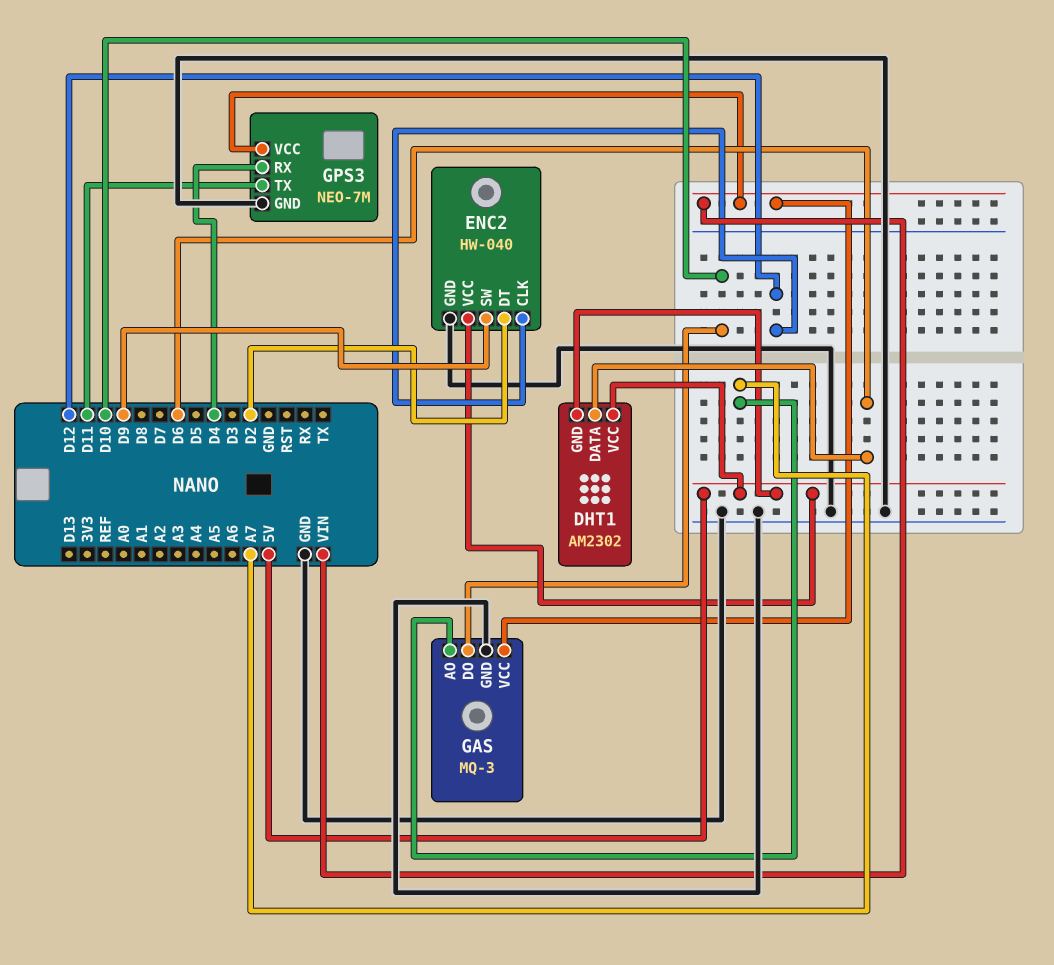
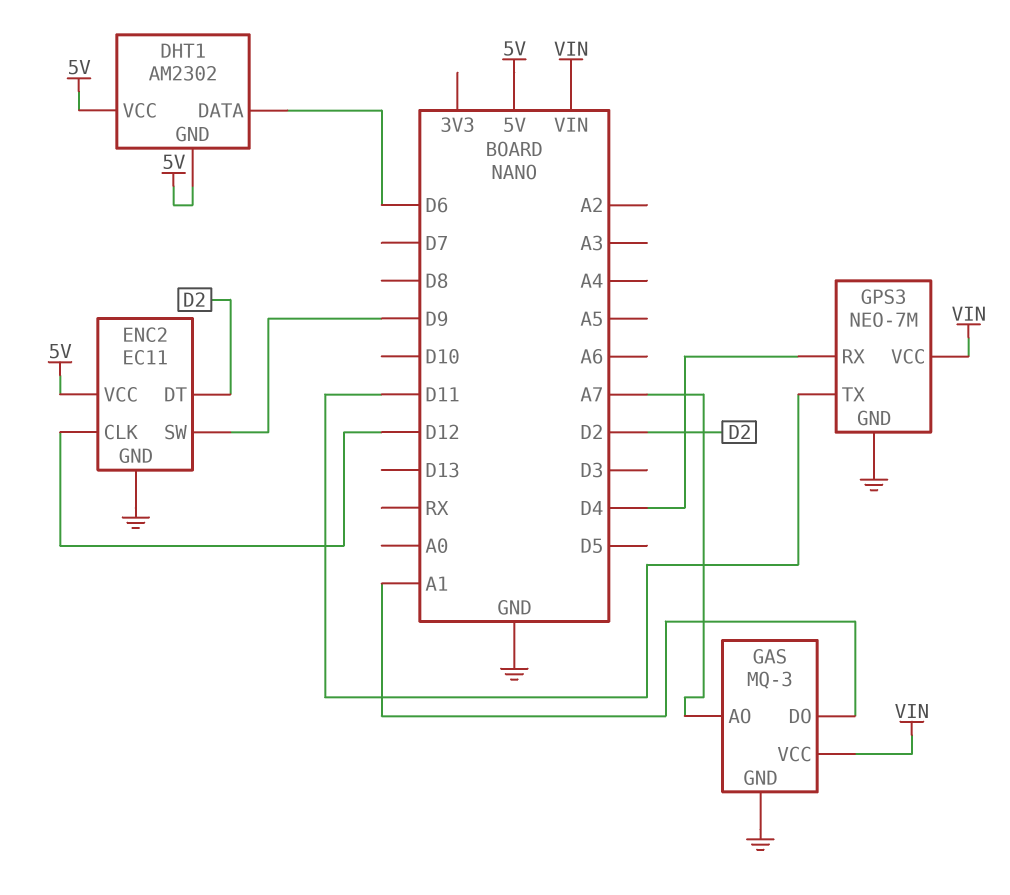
ENC2: HW-040 -> EC11
GAS pin DO: D10 -> A1

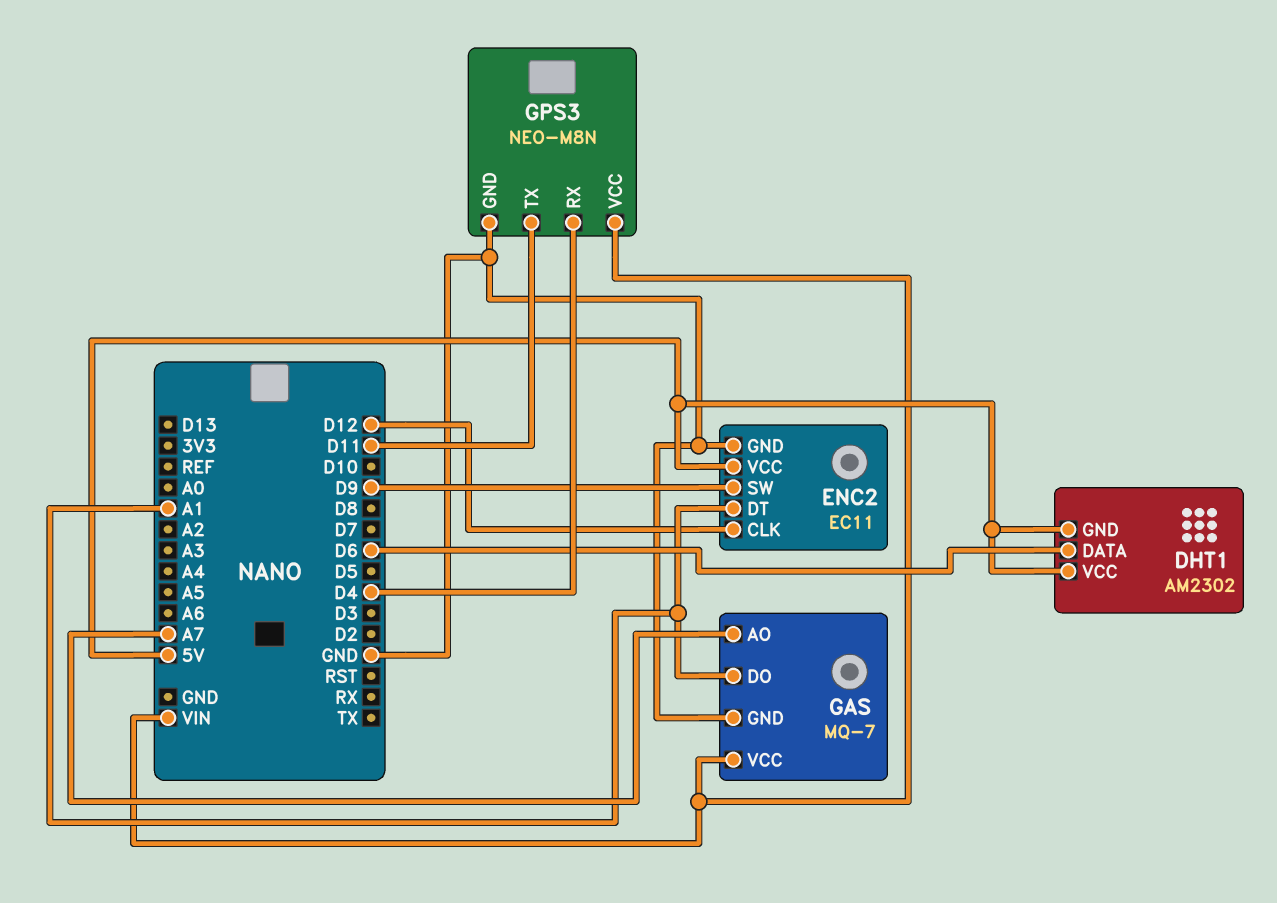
ENC2 pin DT: D2 -> A1
GAS: MQ-3 -> MQ-7
GPS3: NEO-7M -> NEO-M8N

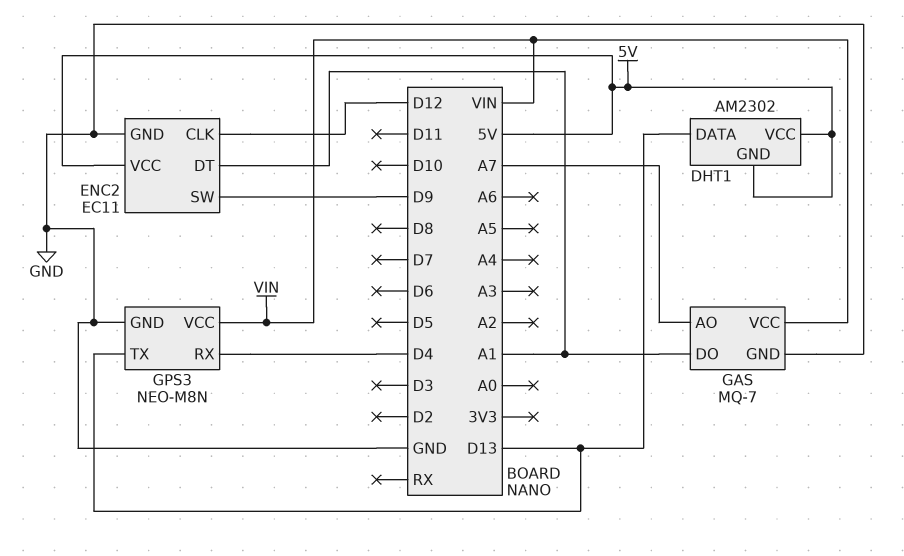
DHT1 pin DATA: D6 -> D13
GPS3 pin TX: D11 -> D13

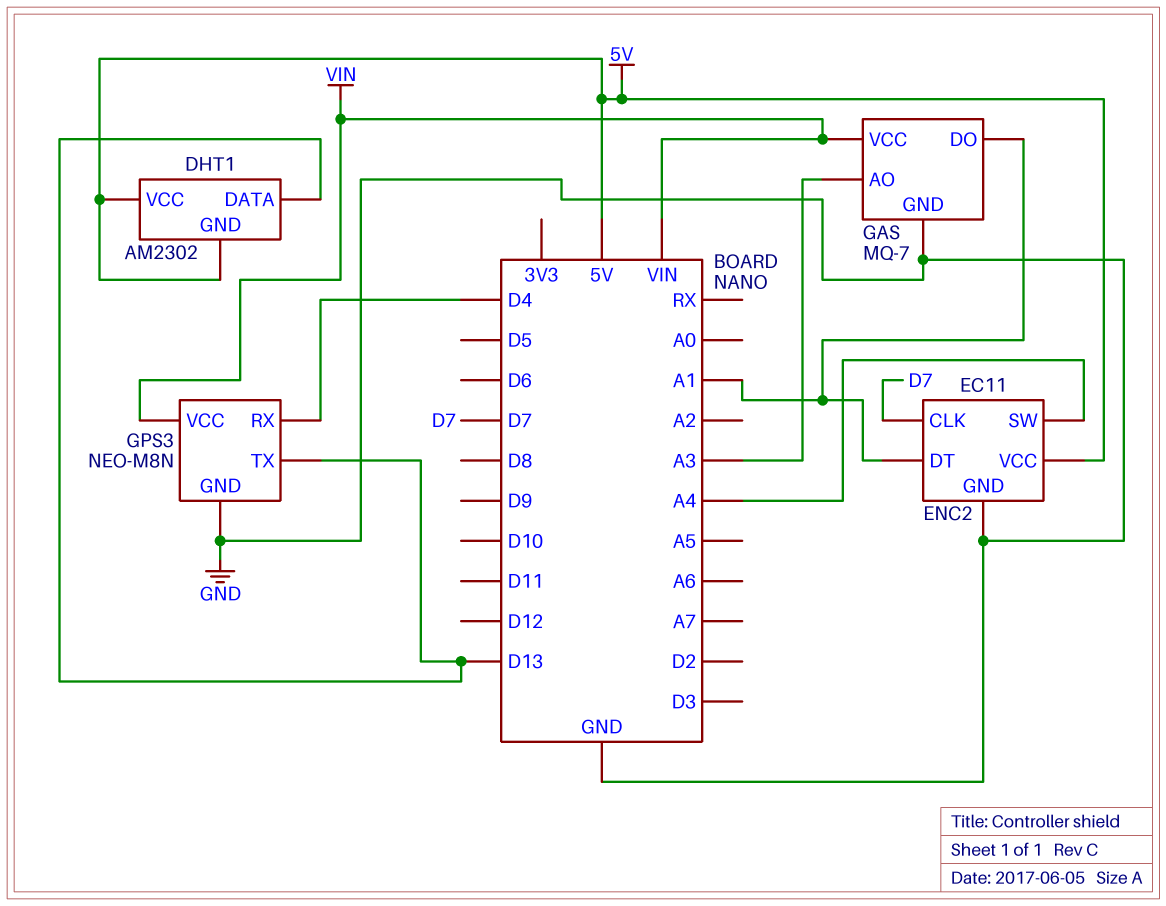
ENC2 pin CLK: D12 -> D7
ENC2 pin SW: D9 -> A4
GAS pin AO: A7 -> A3

